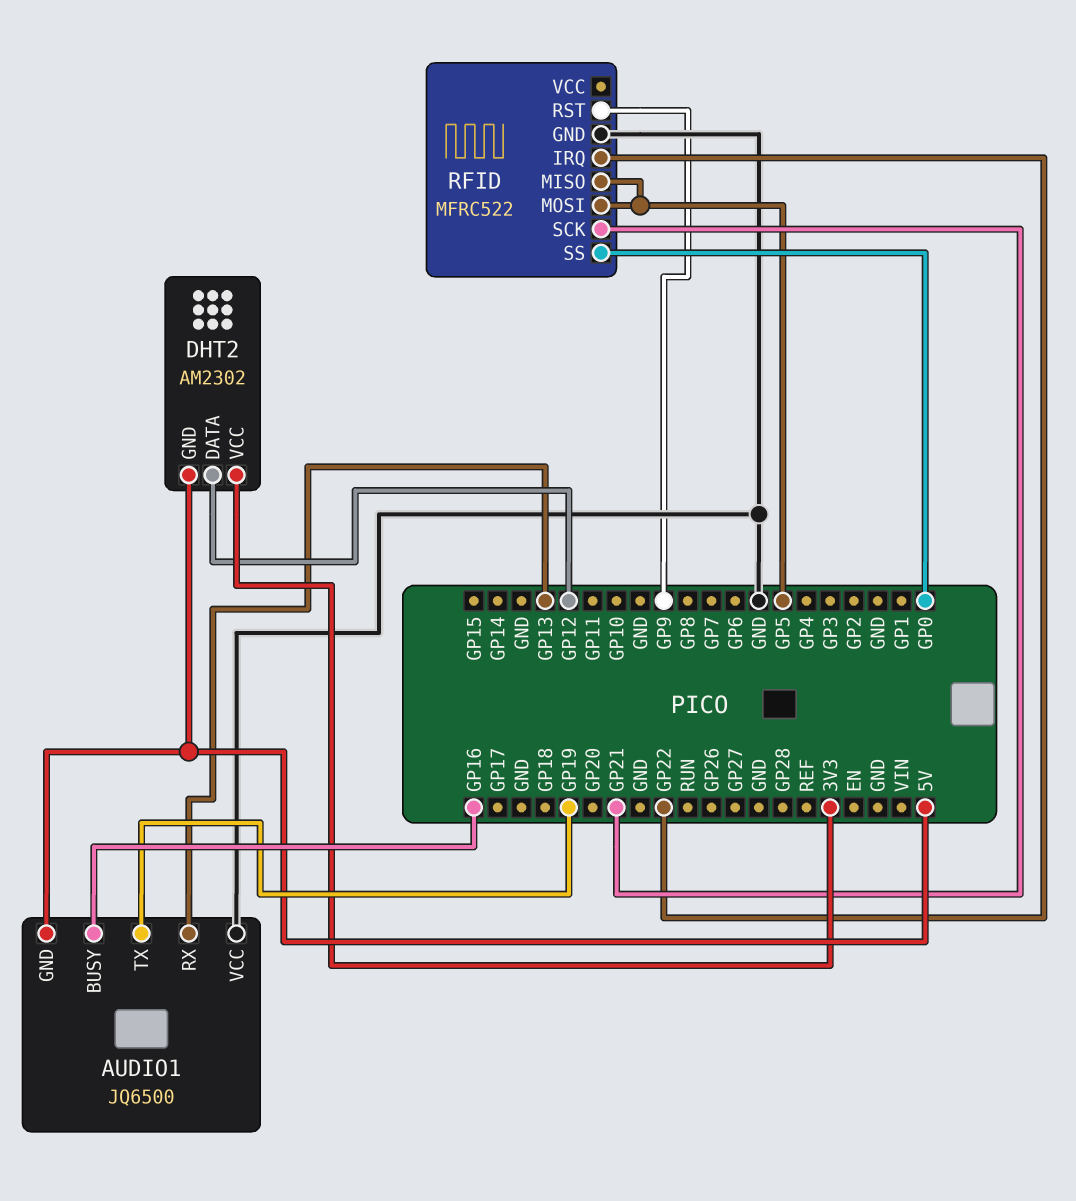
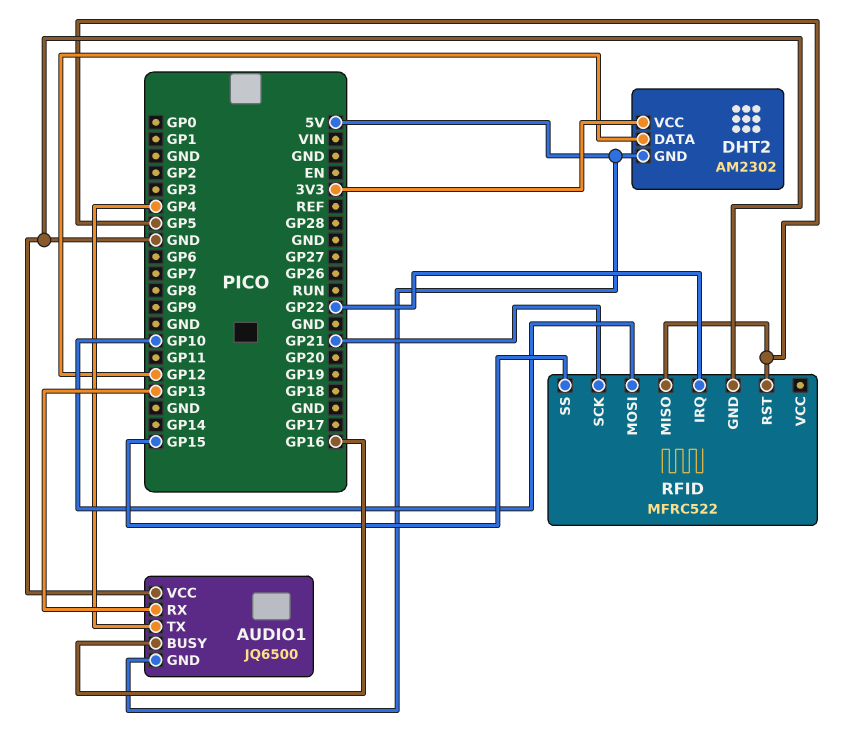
AUDIO1 pin TX: GP19 -> GP4
RFID pin MOSI: GP5 -> GP10
RFID pin RST: GP9 -> GP5
RFID pin SS: GP0 -> GP15

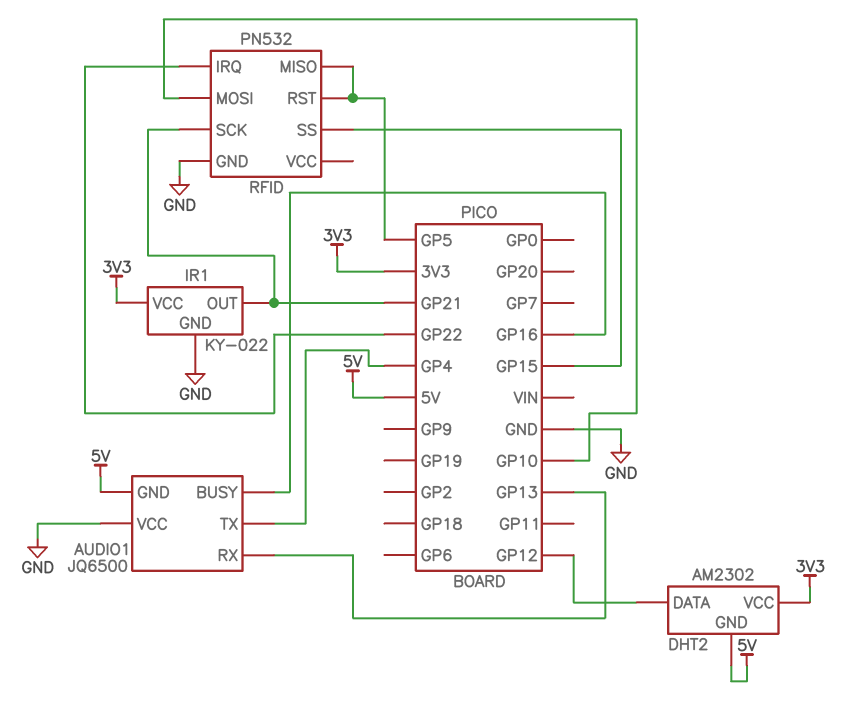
IR1: none -> KY-022
IR1 pin GND: none -> GND
IR1 pin OUT: none -> GP21
IR1 pin VCC: none -> 3V3
RFID: MFRC522 -> PN532

